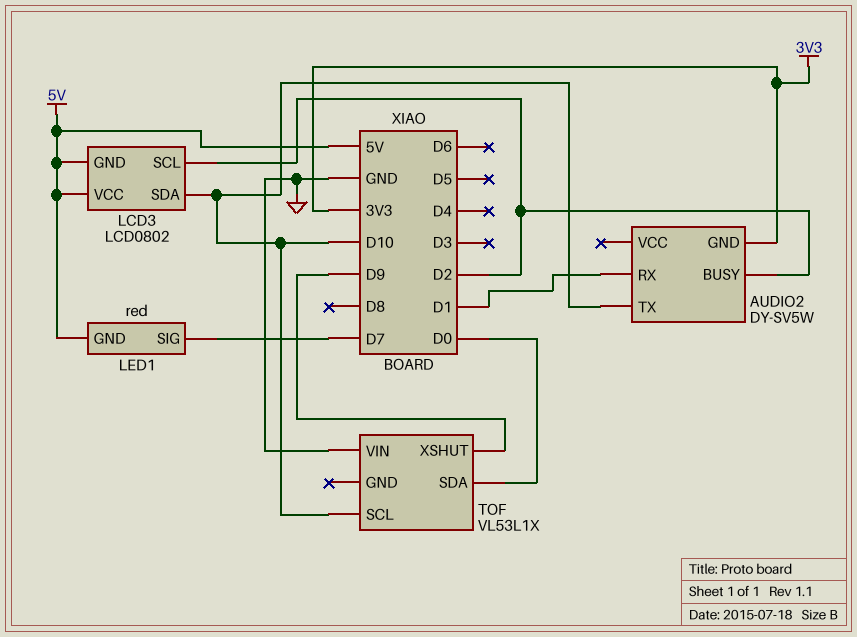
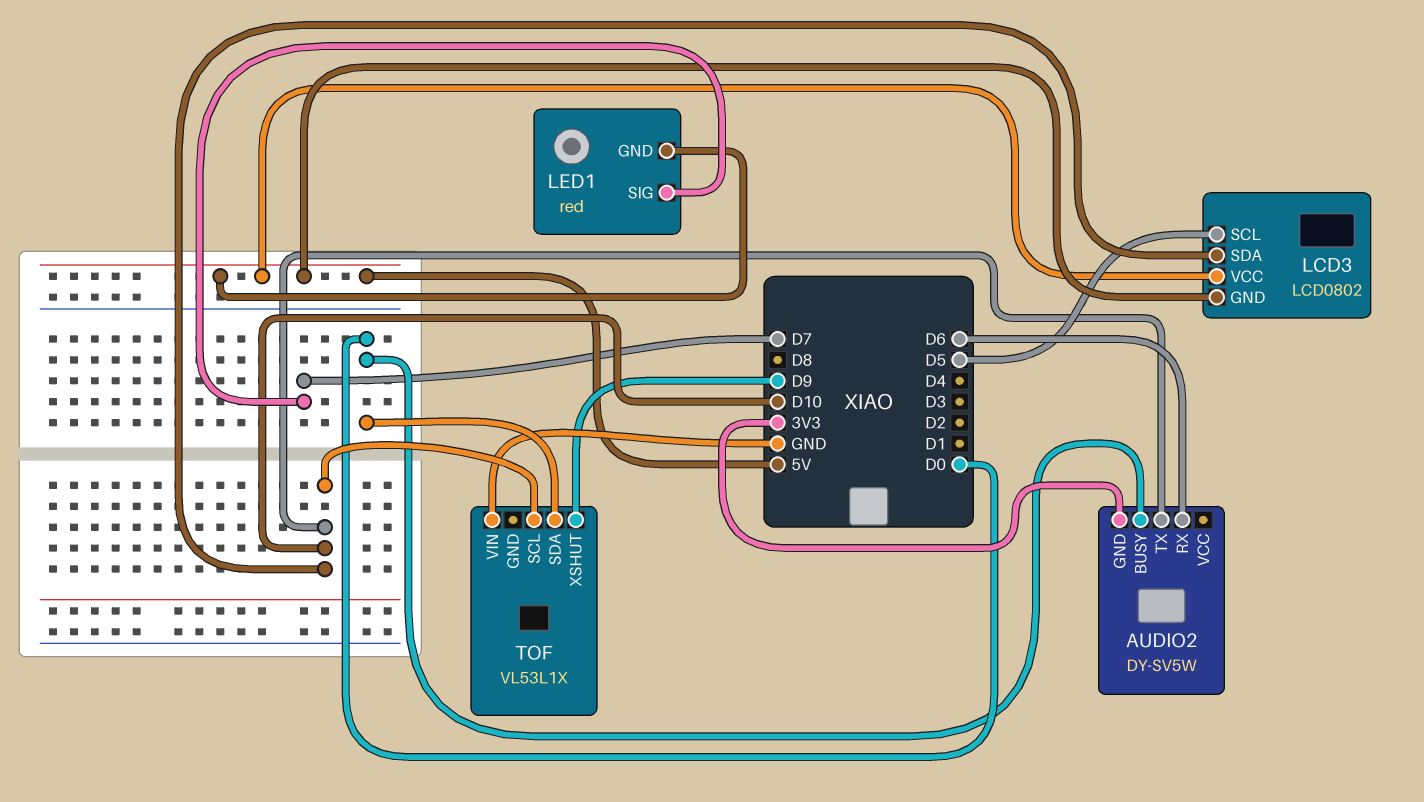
AUDIO2 pin BUSY: D2 -> D0
AUDIO2 pin RX: D1 -> D6
LCD3 pin SCL: D2 -> D5

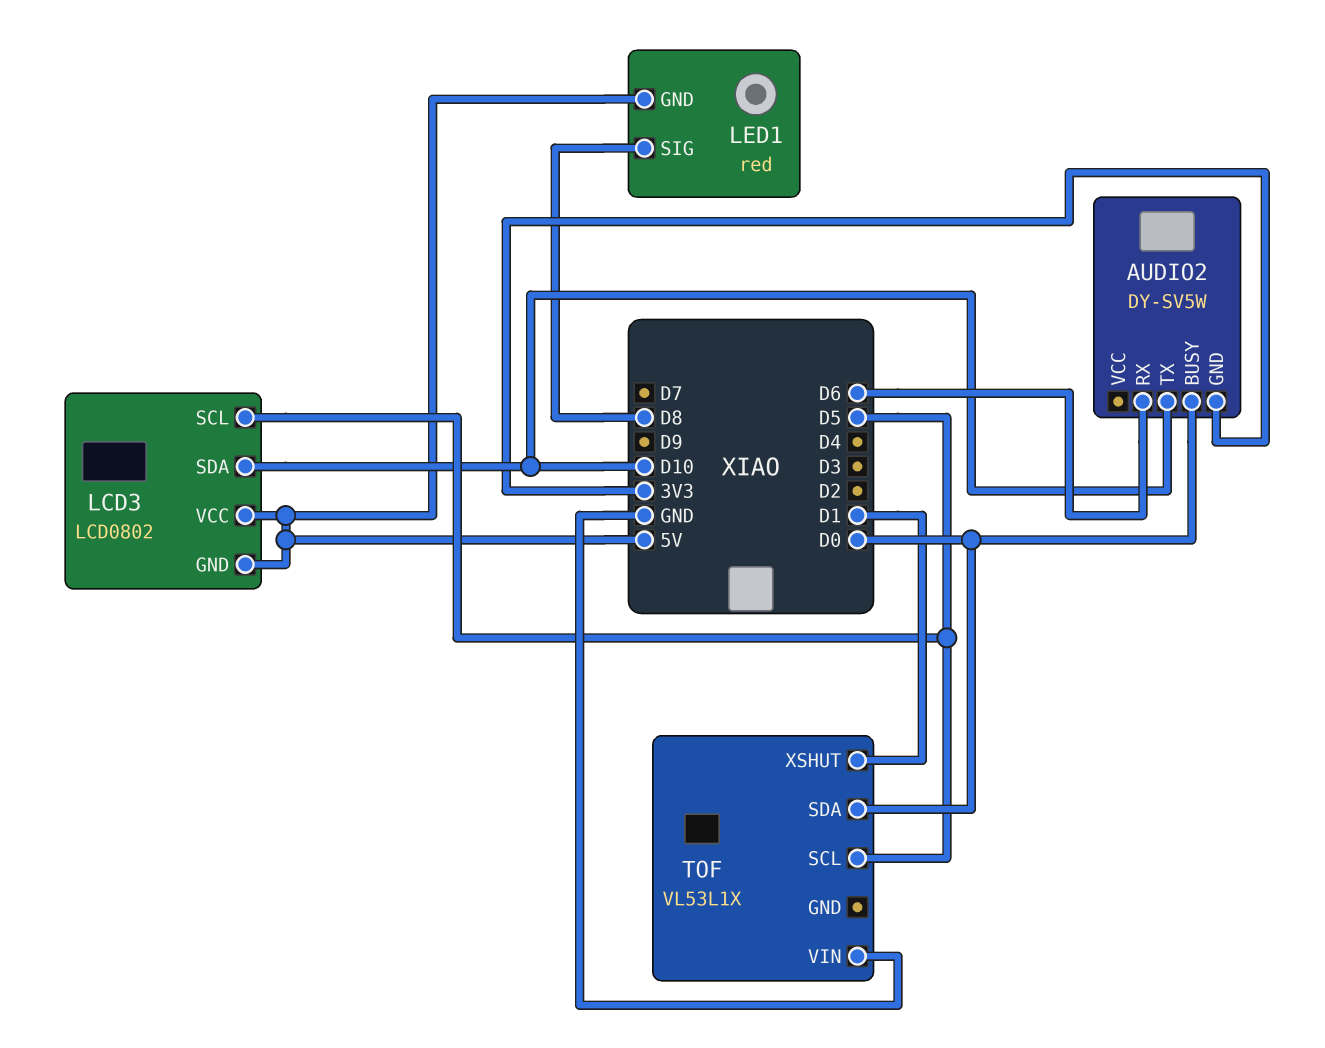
LED1 pin SIG: D7 -> D8
TOF pin SCL: D10 -> D5
TOF pin XSHUT: D9 -> D1

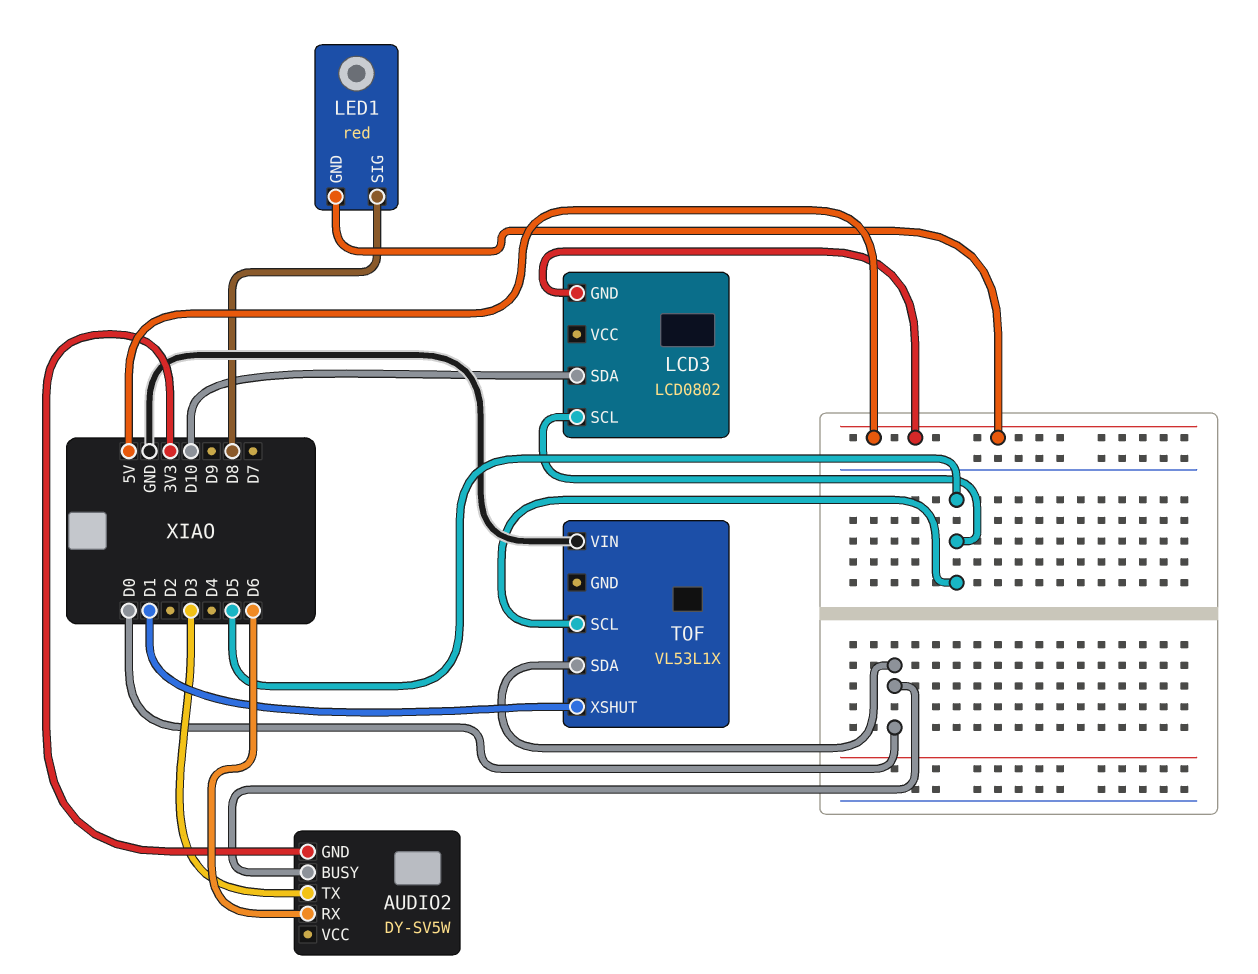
AUDIO2 pin TX: D10 -> D3
LCD3 pin VCC: 5V -> none

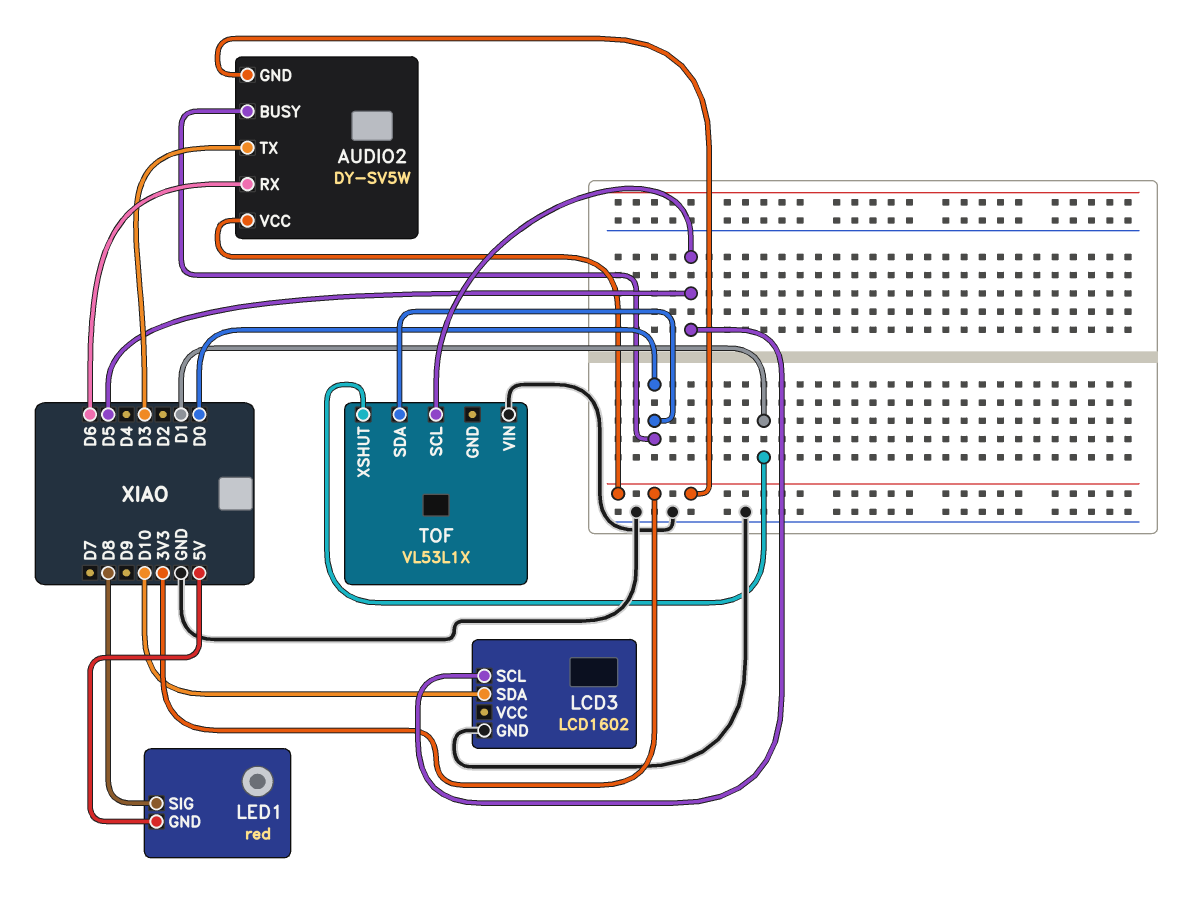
AUDIO2 pin VCC: none -> 3V3
LCD3: LCD0802 -> LCD1602
LCD3 pin GND: 5V -> GND

